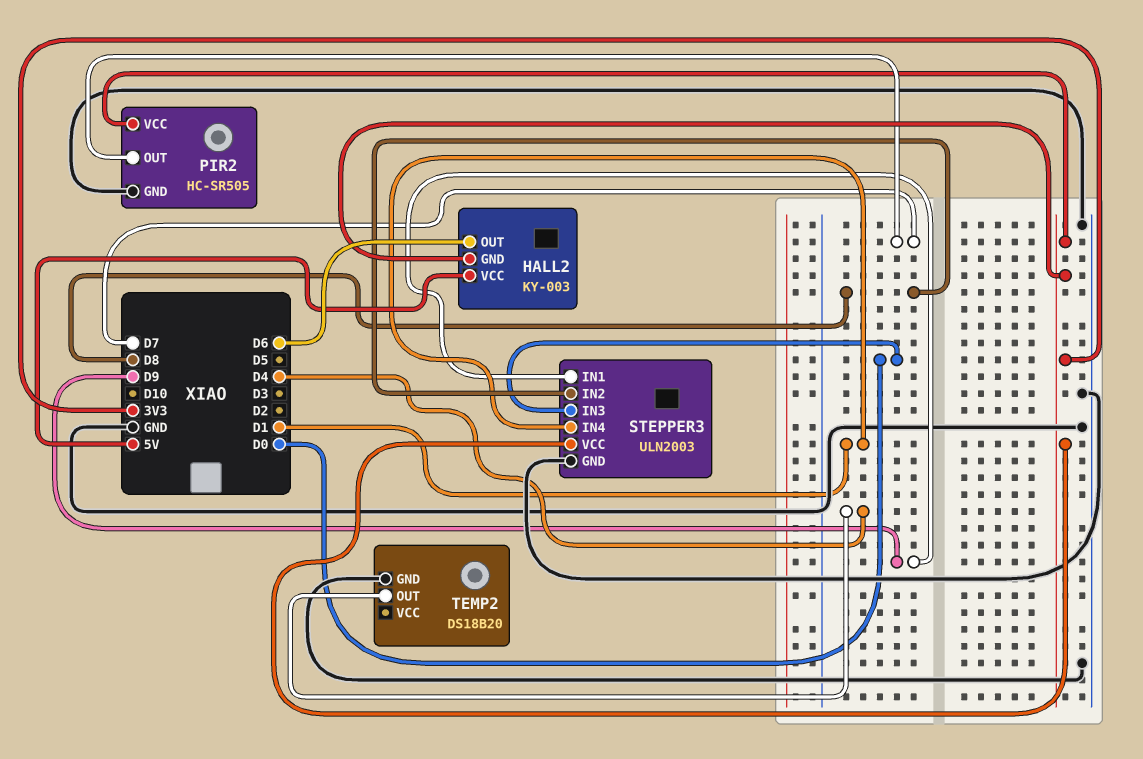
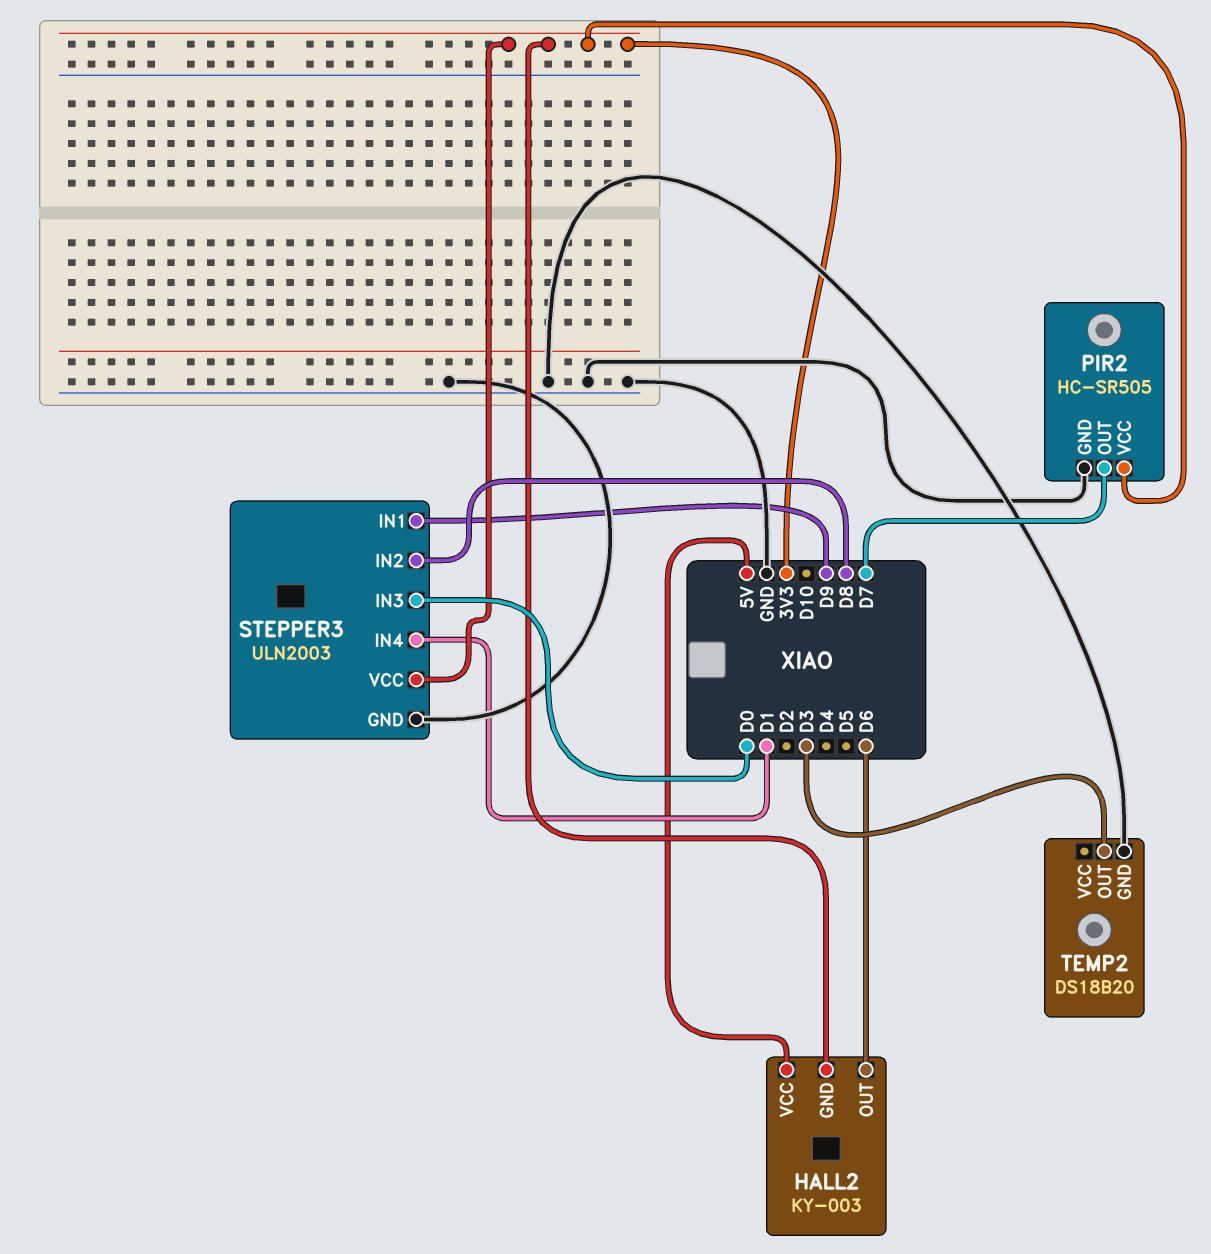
TEMP2 pin OUT: D4 -> D3

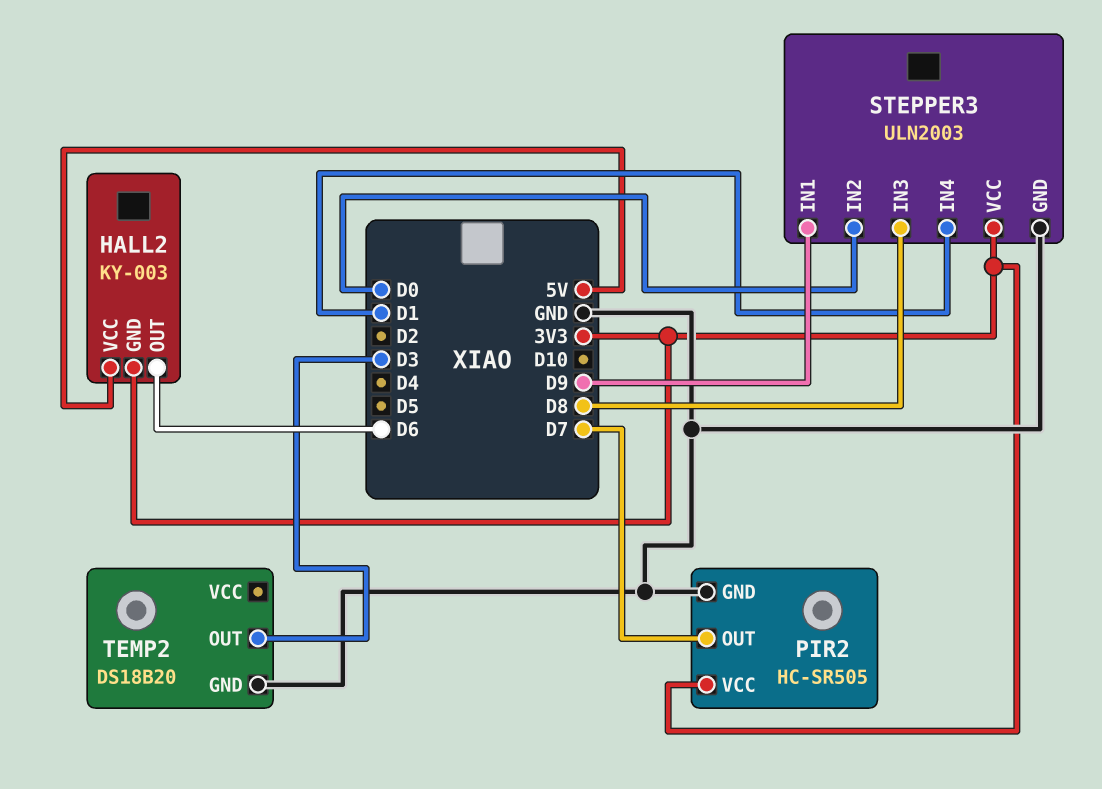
STEPPER3 pin IN2: D8 -> D0
STEPPER3 pin IN3: D0 -> D8

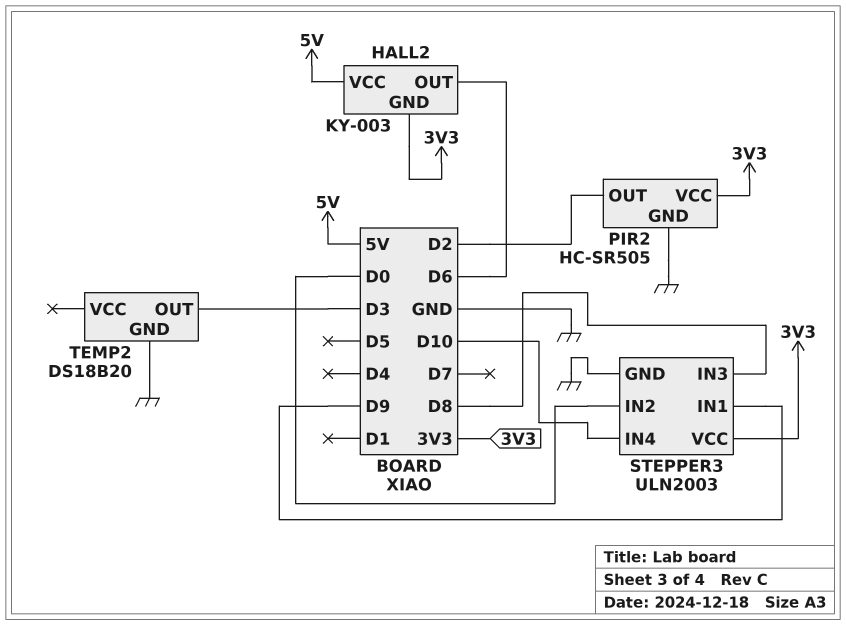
PIR2 pin OUT: D7 -> D2
STEPPER3 pin IN4: D1 -> D10

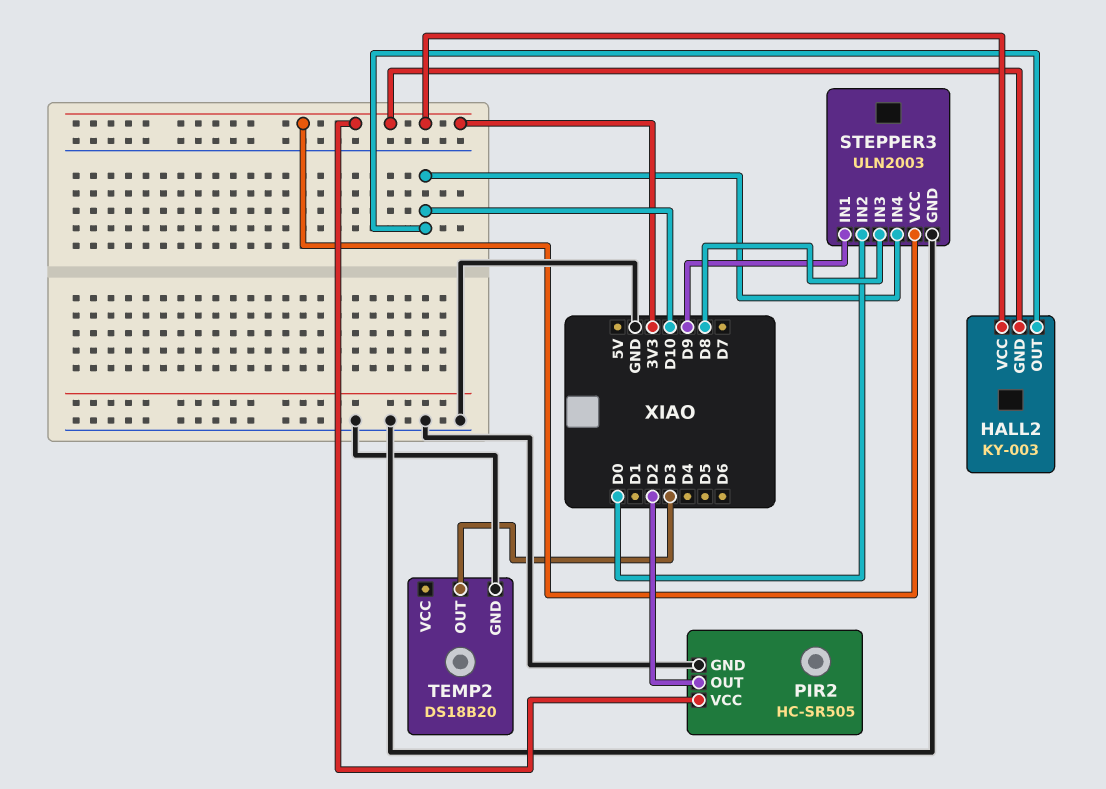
HALL2 pin OUT: D6 -> D10
HALL2 pin VCC: 5V -> 3V3

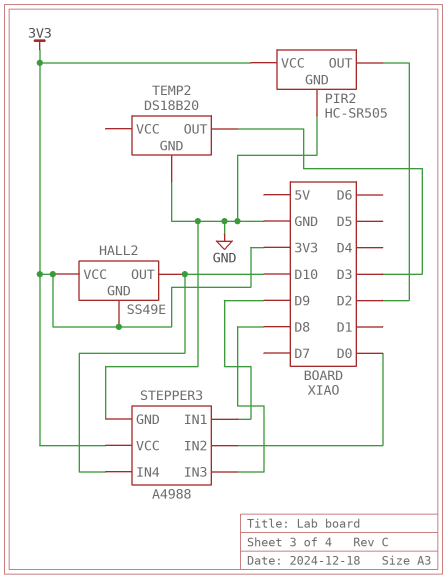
HALL2: KY-003 -> SS49E
STEPPER3: ULN2003 -> A4988

